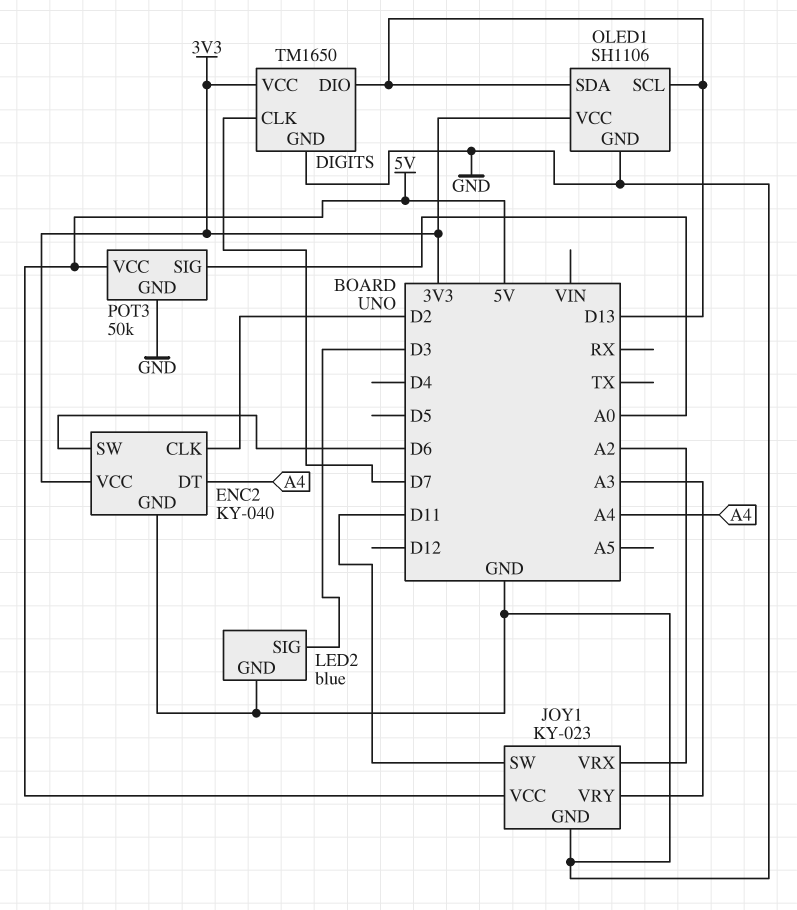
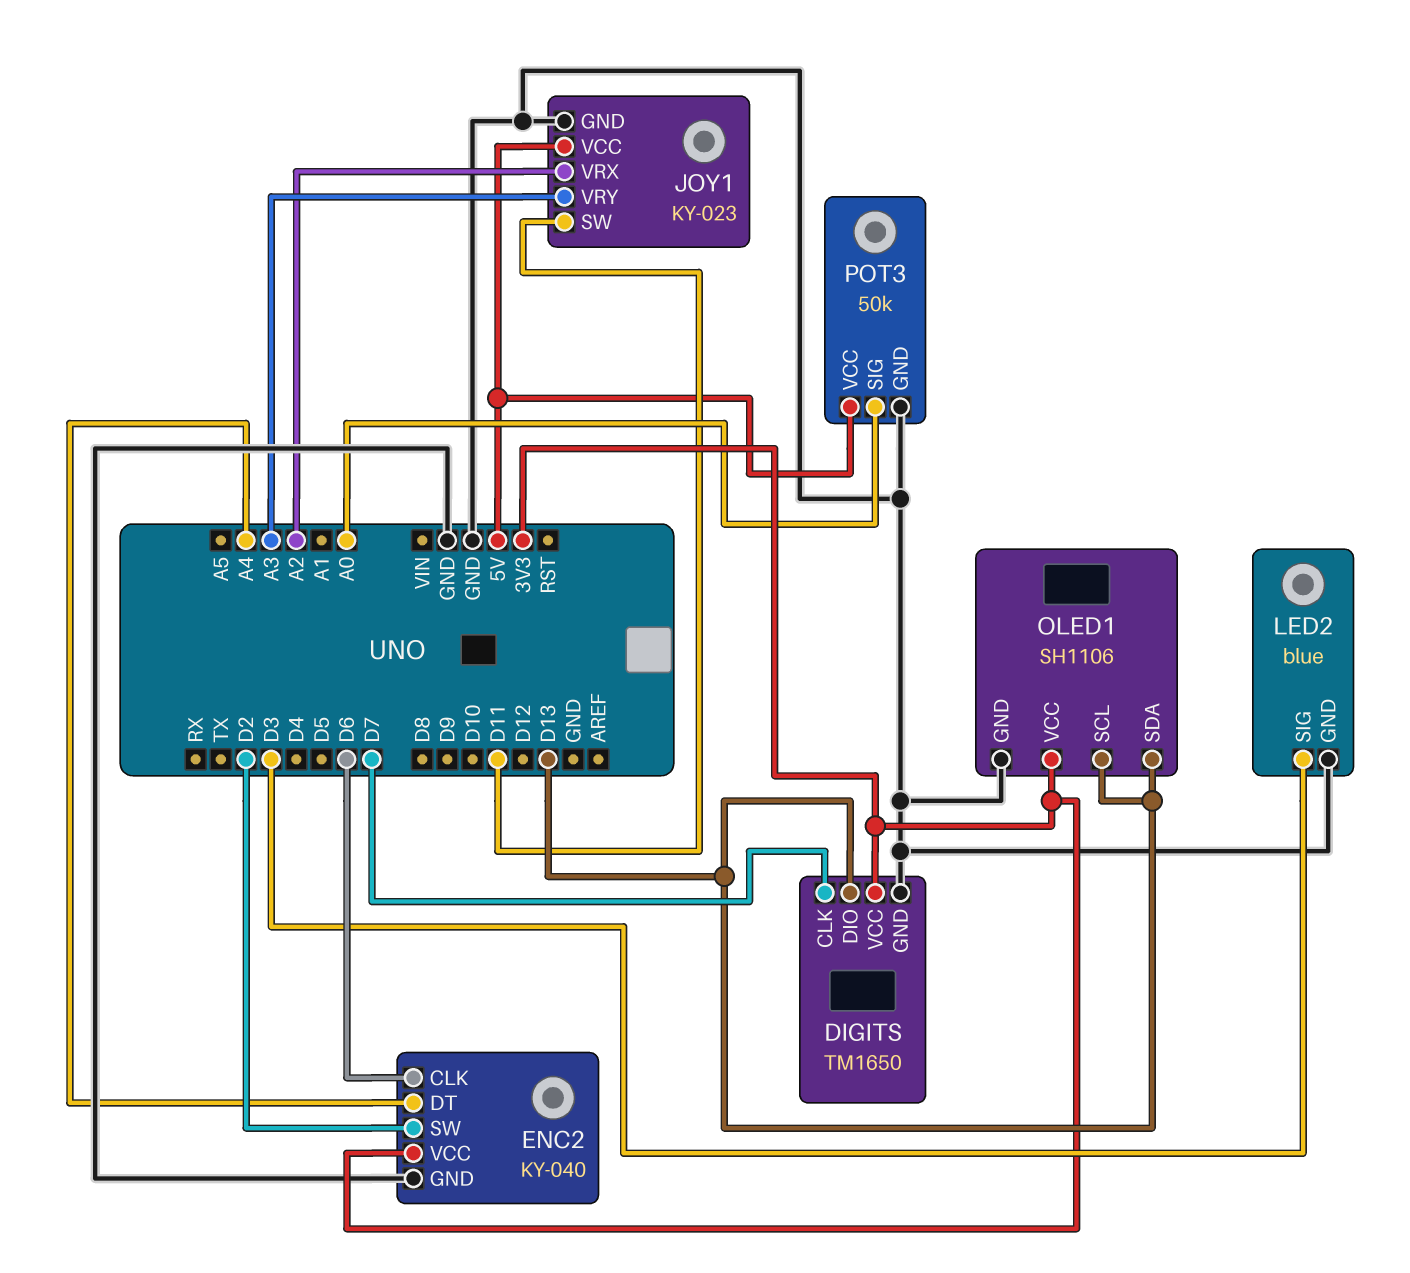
ENC2 pin CLK: D2 -> D6
ENC2 pin SW: D6 -> D2

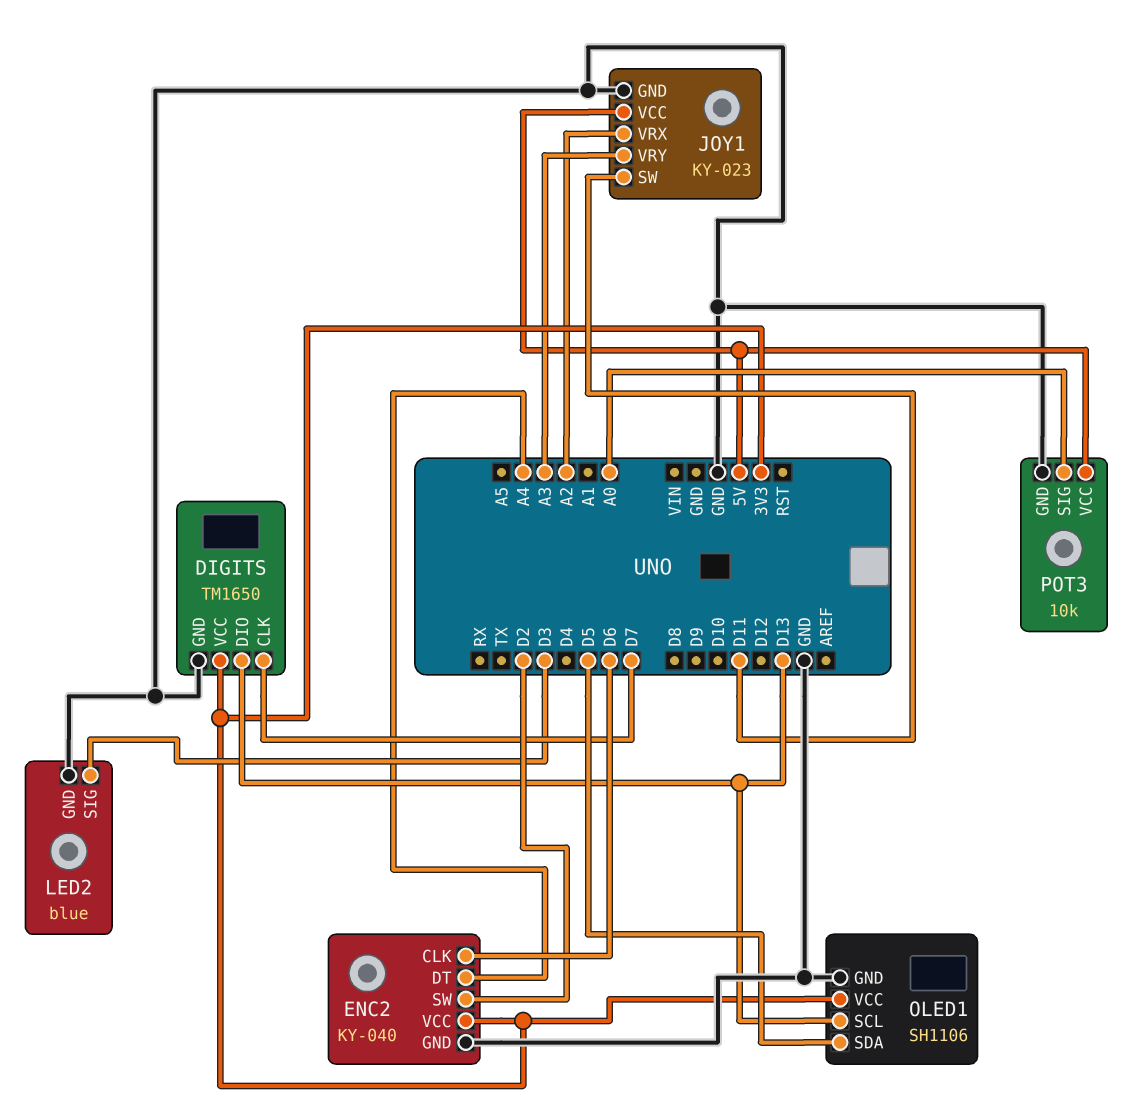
OLED1 pin SDA: D13 -> D5
POT3: 50k -> 10k

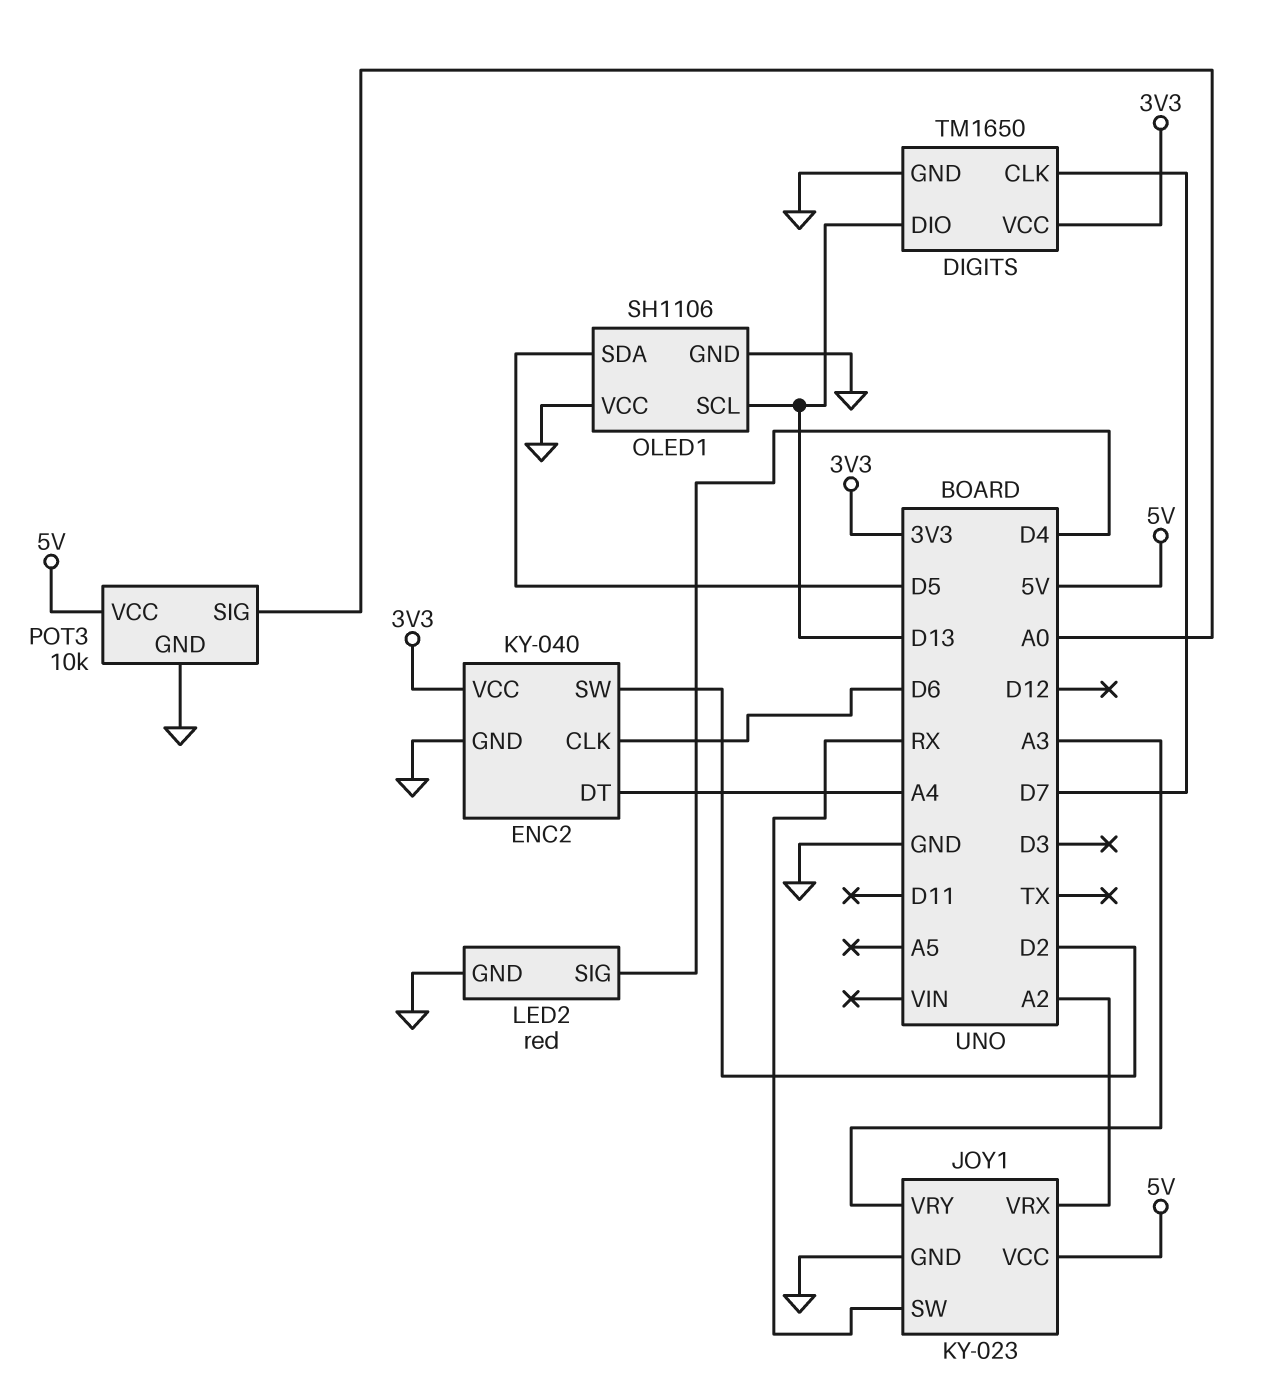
JOY1 pin SW: D11 -> RX
LED2: blue -> red
LED2 pin SIG: D3 -> D4
OLED1 pin VCC: 3V3 -> GND

